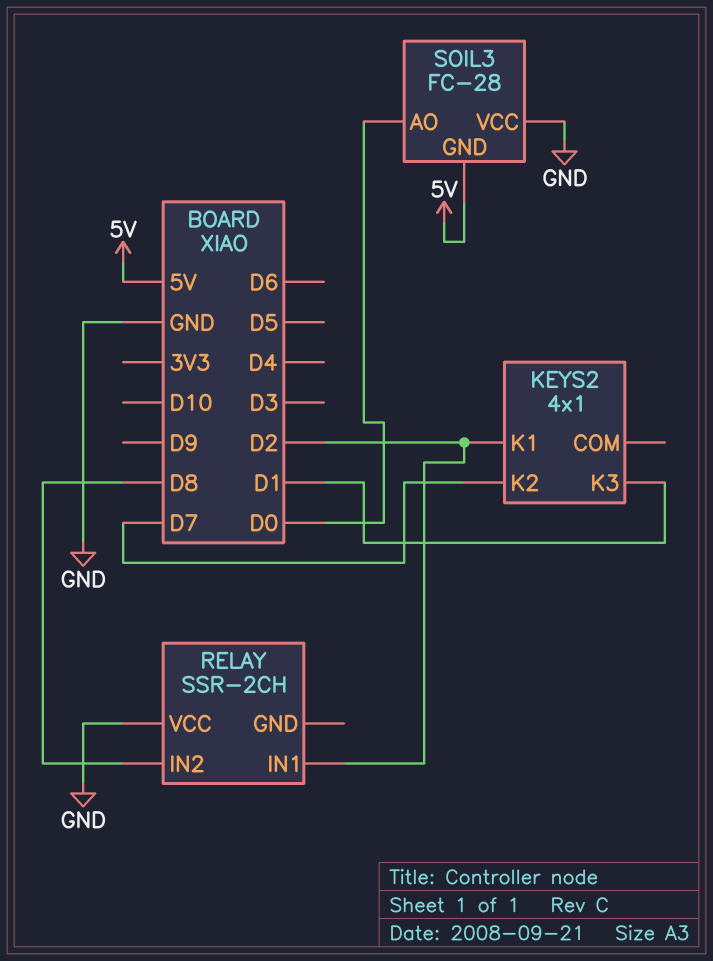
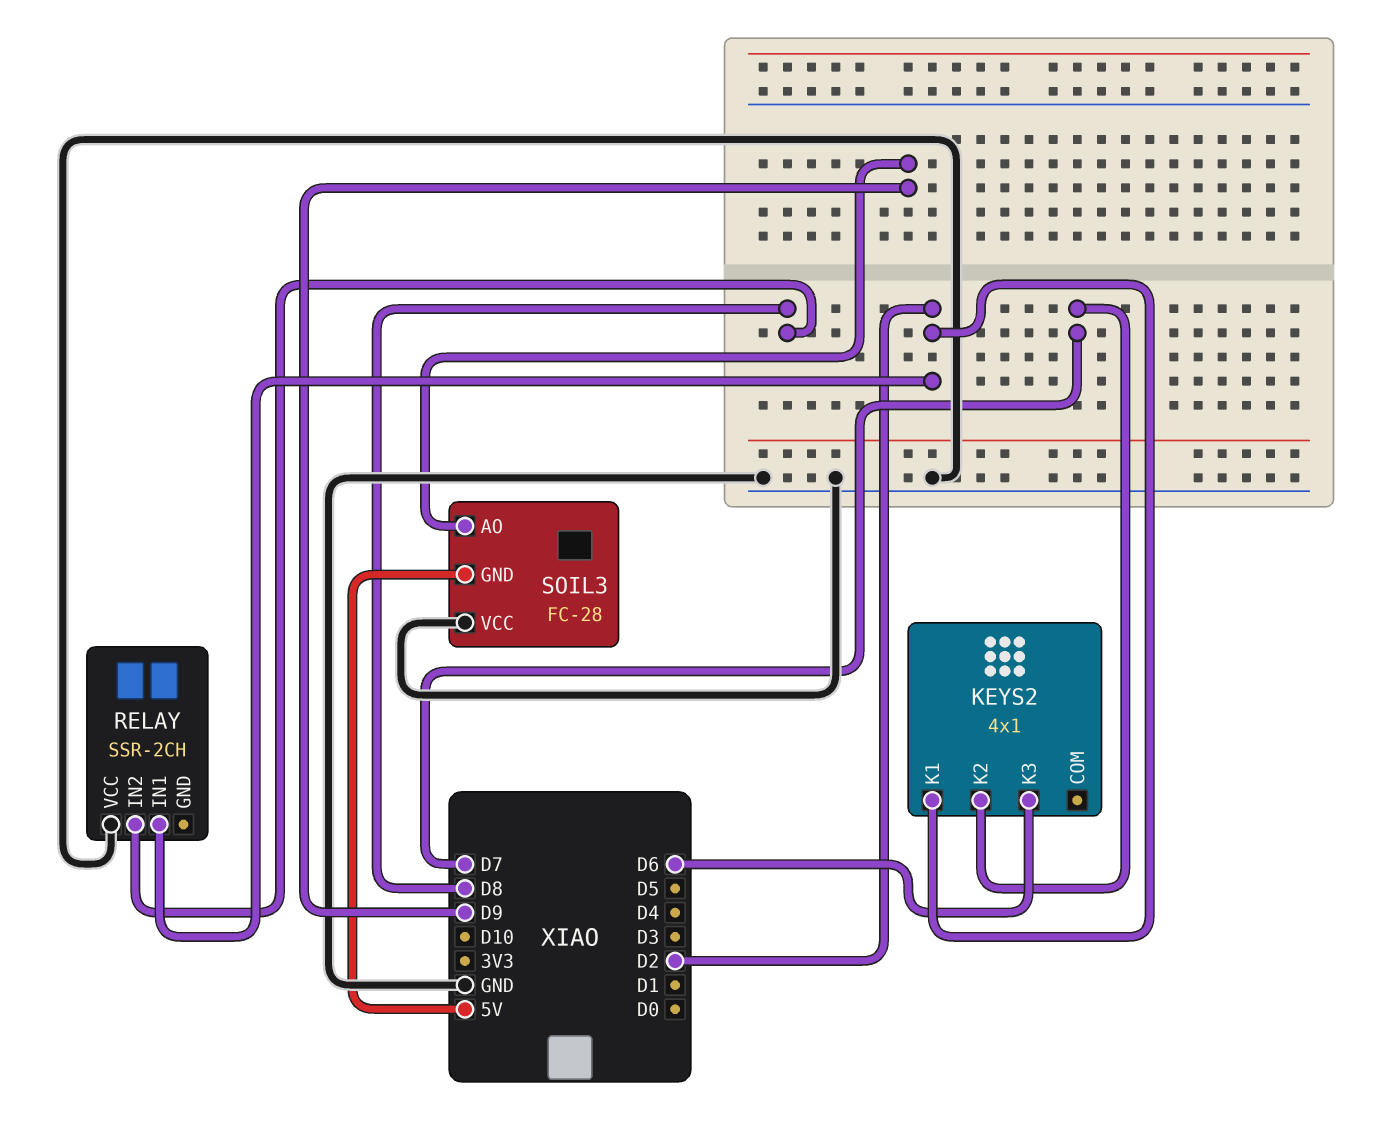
KEYS2 pin K3: D1 -> D6
SOIL3 pin AO: D0 -> D9

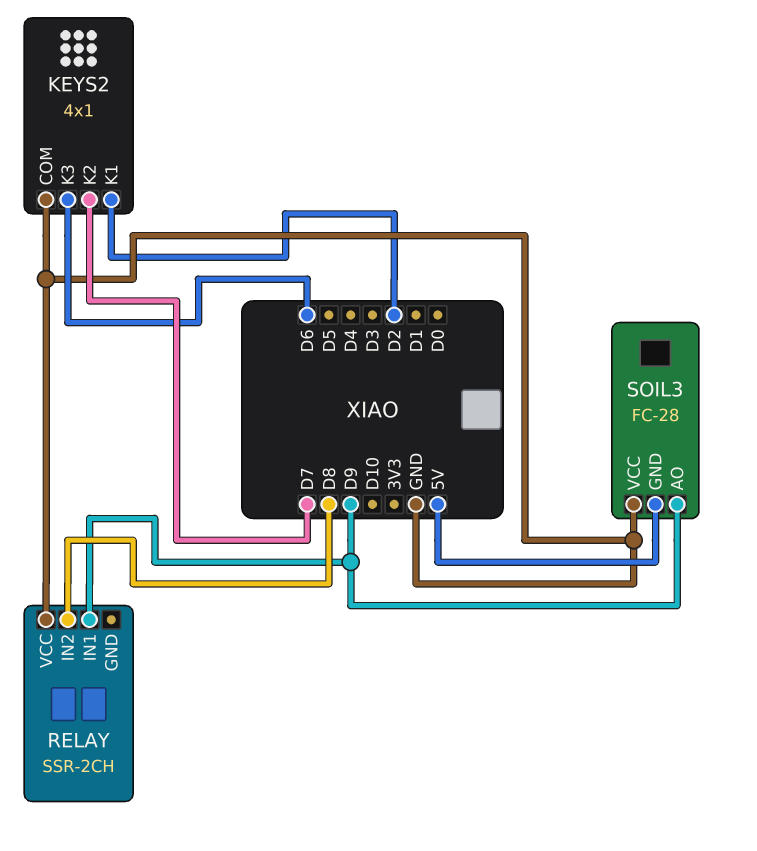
KEYS2 pin COM: none -> GND
RELAY pin IN1: D2 -> D9

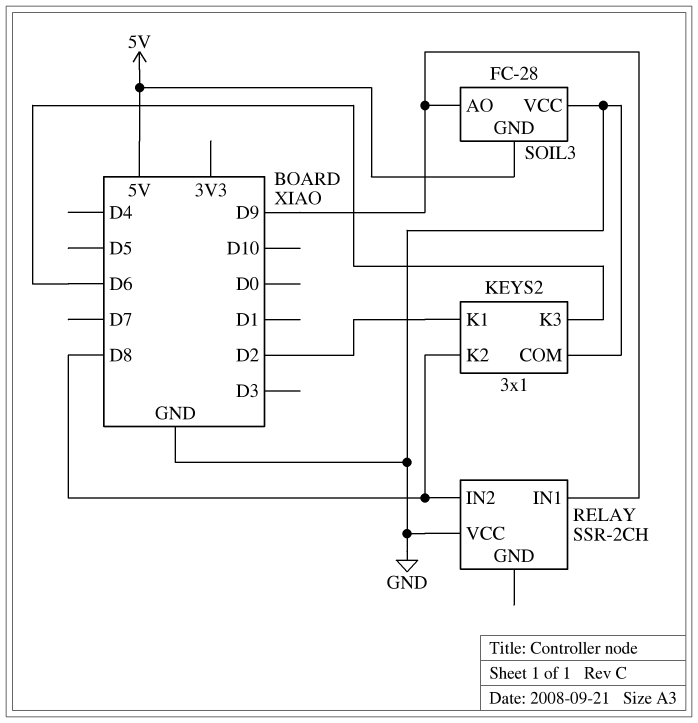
KEYS2: 4x1 -> 3x1
KEYS2 pin K2: D7 -> D8

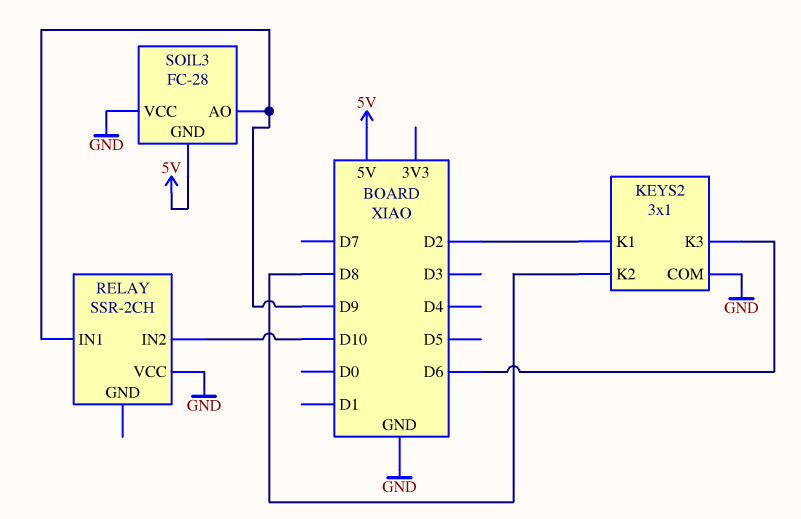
RELAY pin IN2: D8 -> D10

